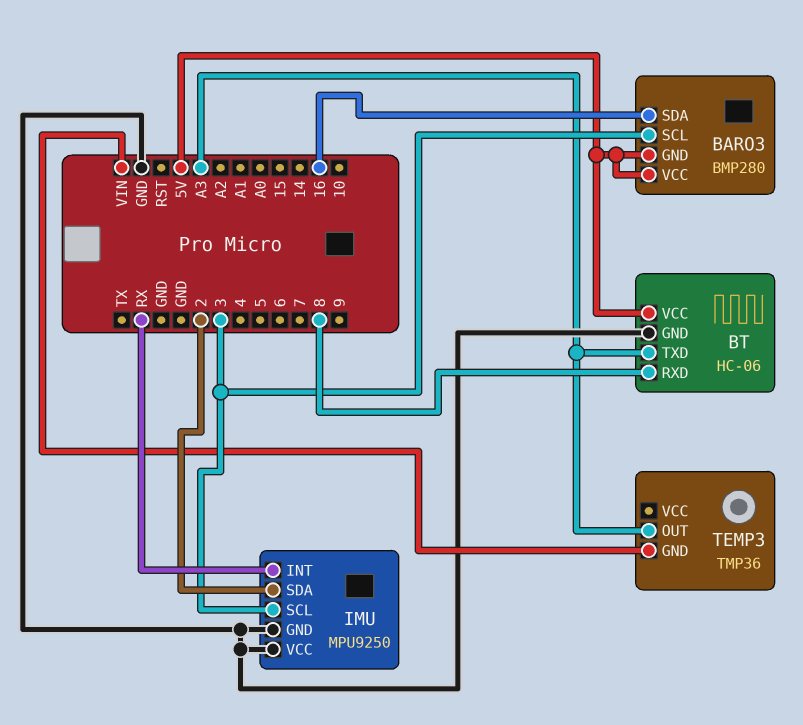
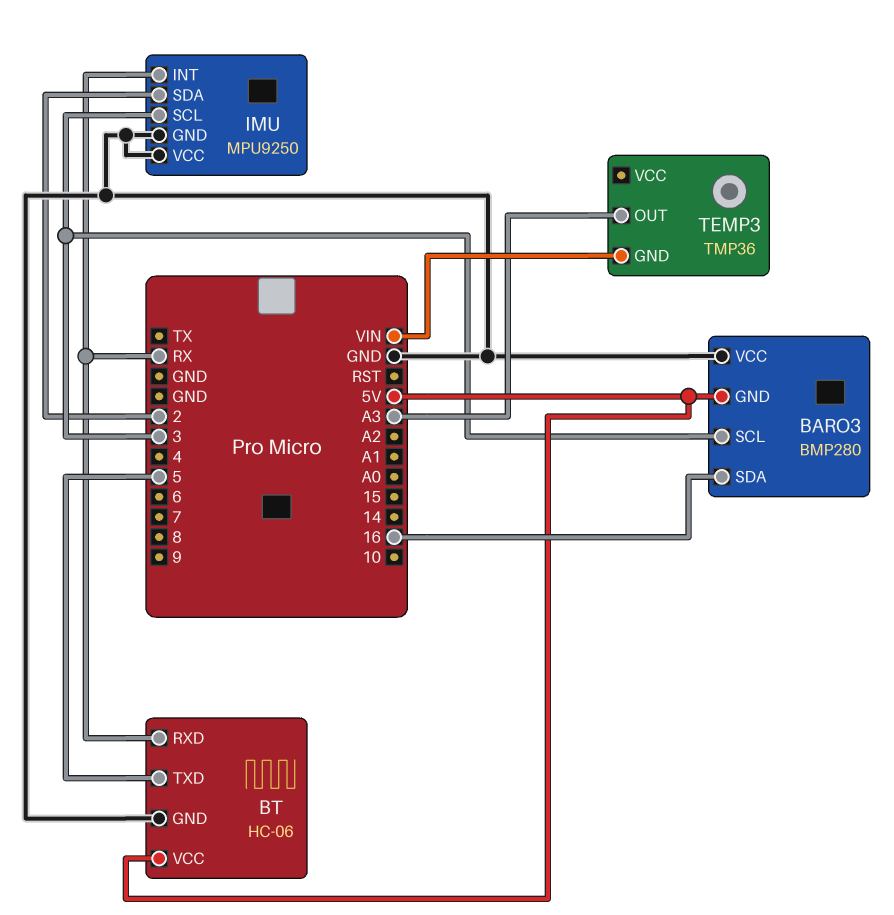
BARO3 pin VCC: 5V -> GND
BT pin RXD: 8 -> RX
BT pin TXD: A3 -> 5

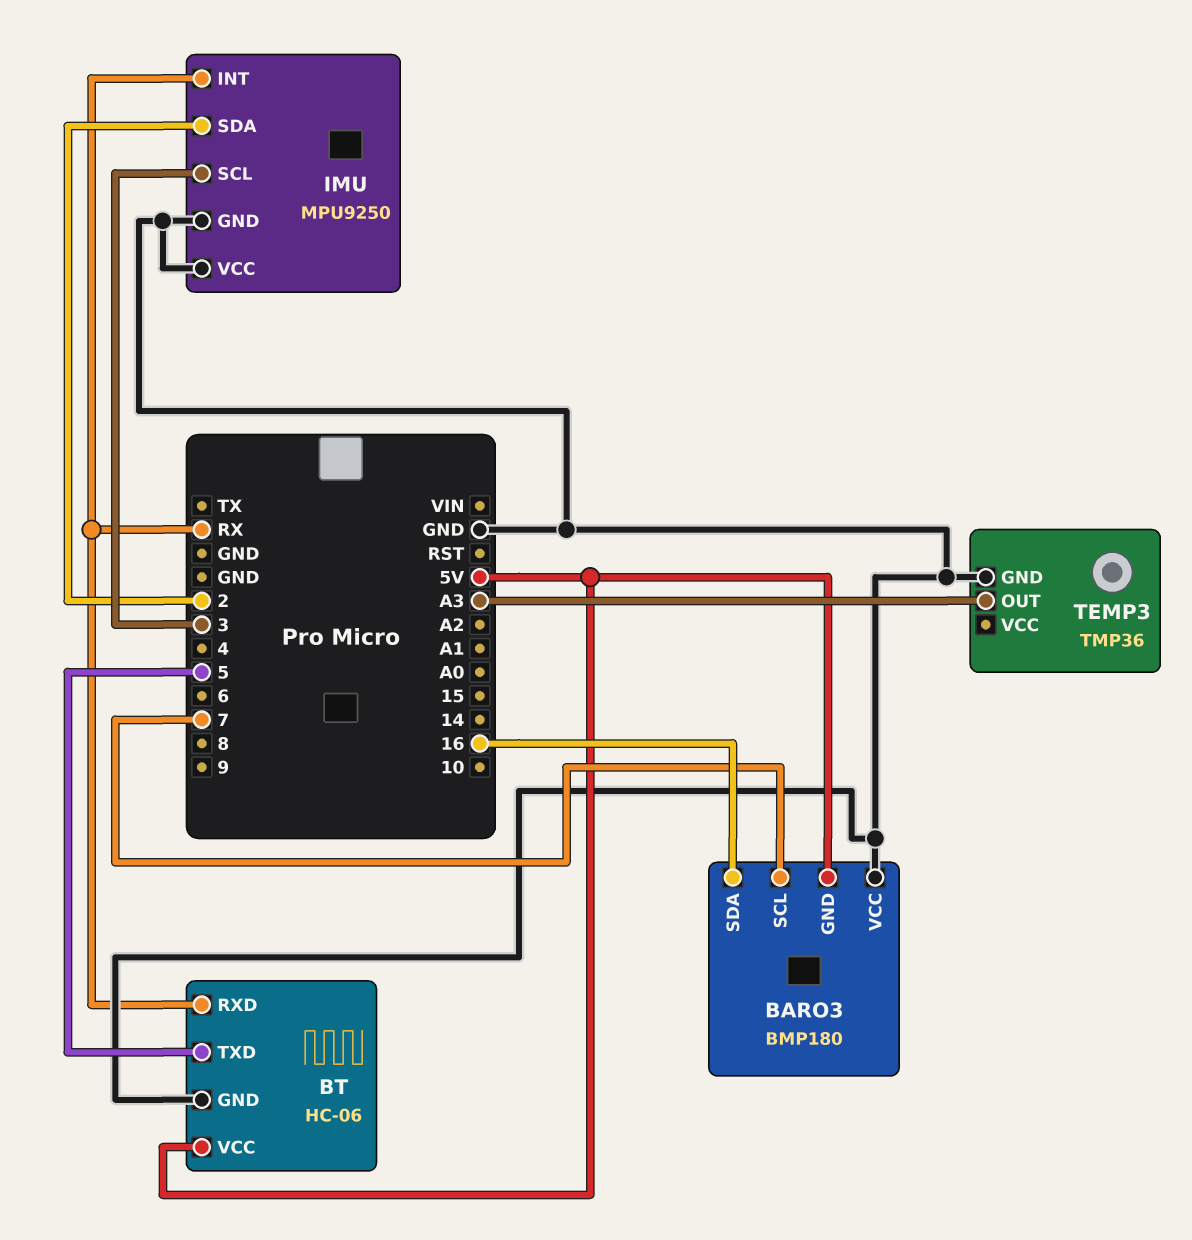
BARO3: BMP280 -> BMP180
BARO3 pin SCL: 3 -> 7
TEMP3 pin GND: VIN -> GND

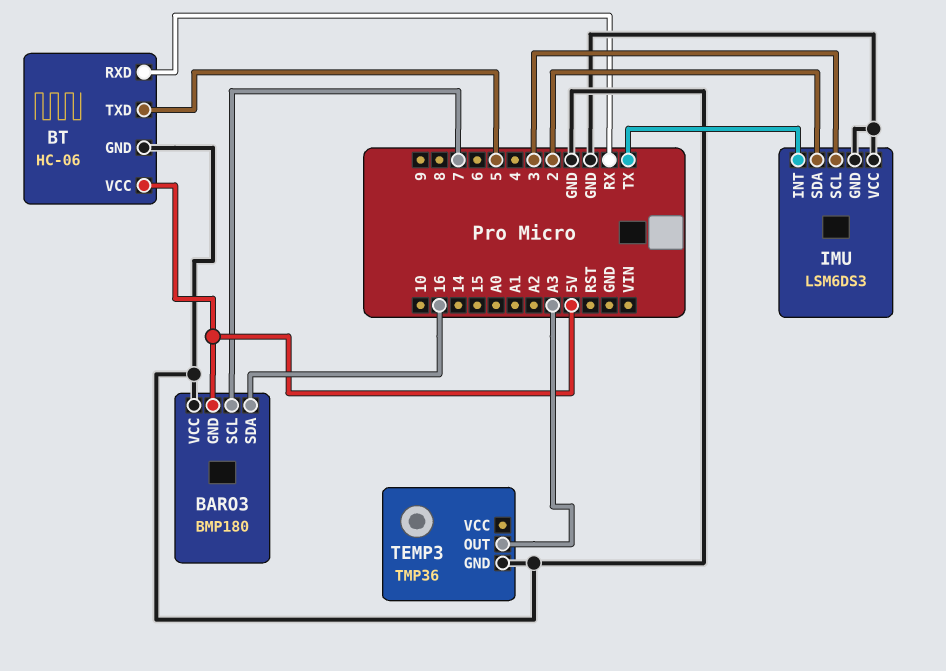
IMU: MPU9250 -> LSM6DS3
IMU pin INT: RX -> TX

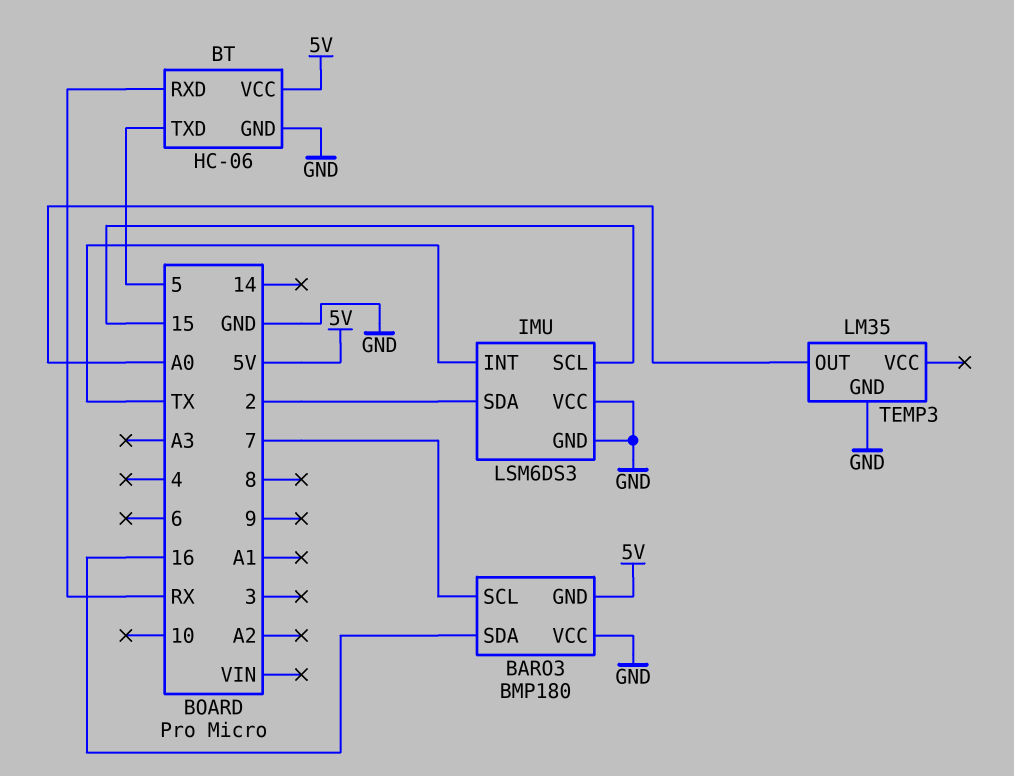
IMU pin SCL: 3 -> 15
TEMP3: TMP36 -> LM35
TEMP3 pin OUT: A3 -> A0

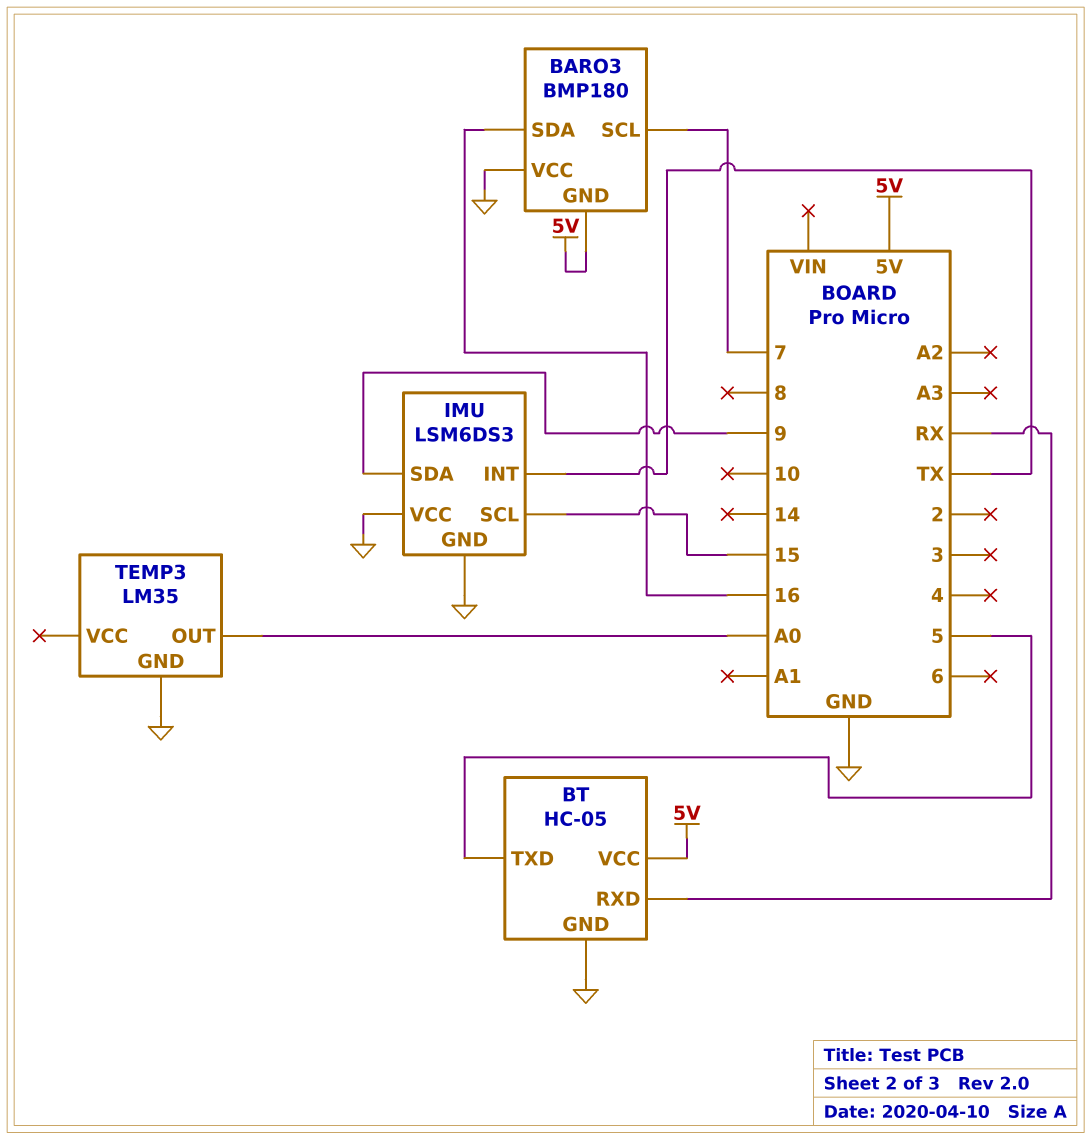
BT: HC-06 -> HC-05
IMU pin SDA: 2 -> 9

